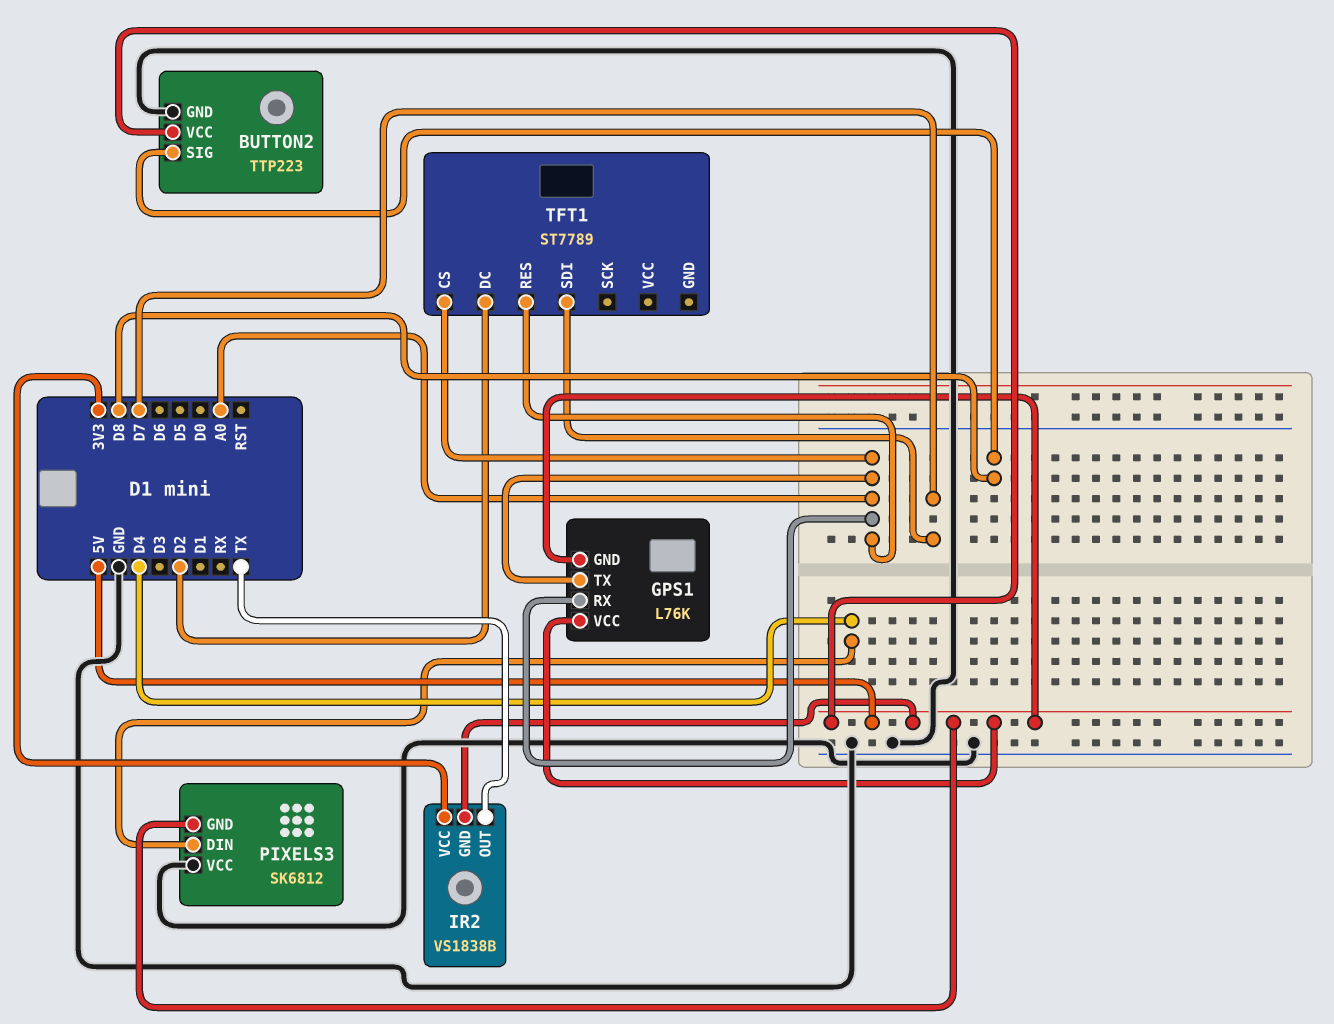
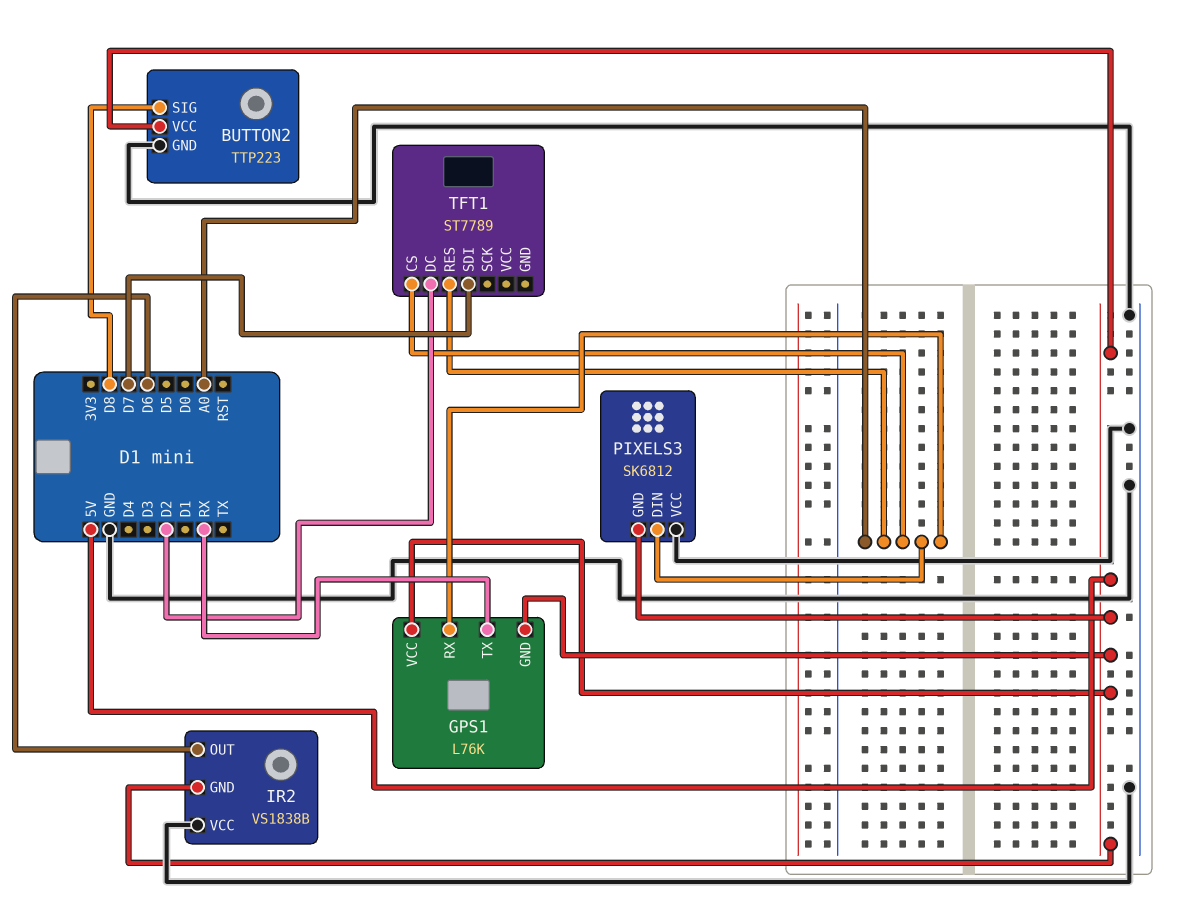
GPS1 pin TX: A0 -> RX
IR2 pin OUT: TX -> D6
IR2 pin VCC: 3V3 -> GND
PIXELS3 pin DIN: D4 -> A0

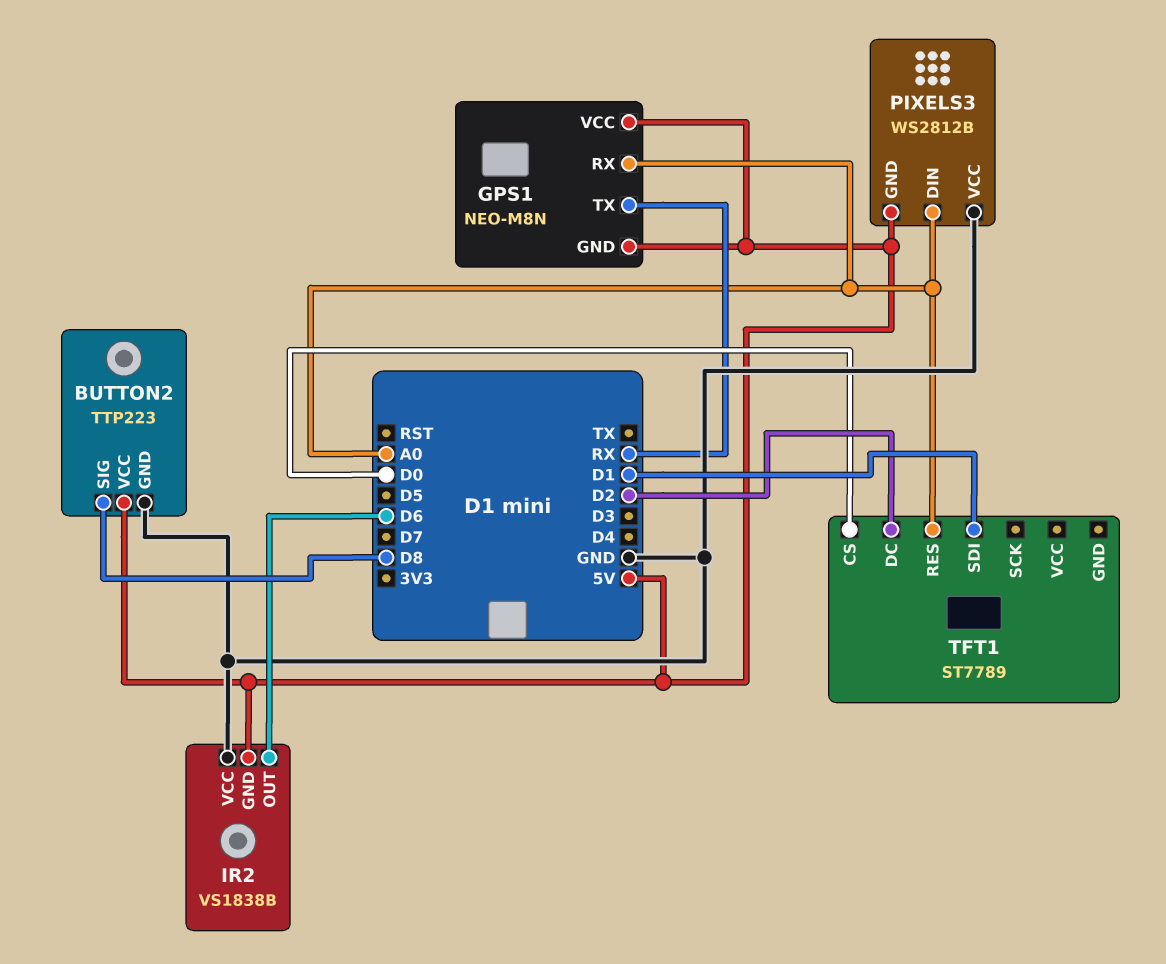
GPS1: L76K -> NEO-M8N
PIXELS3: SK6812 -> WS2812B
TFT1 pin CS: A0 -> D0
TFT1 pin SDI: D7 -> D1

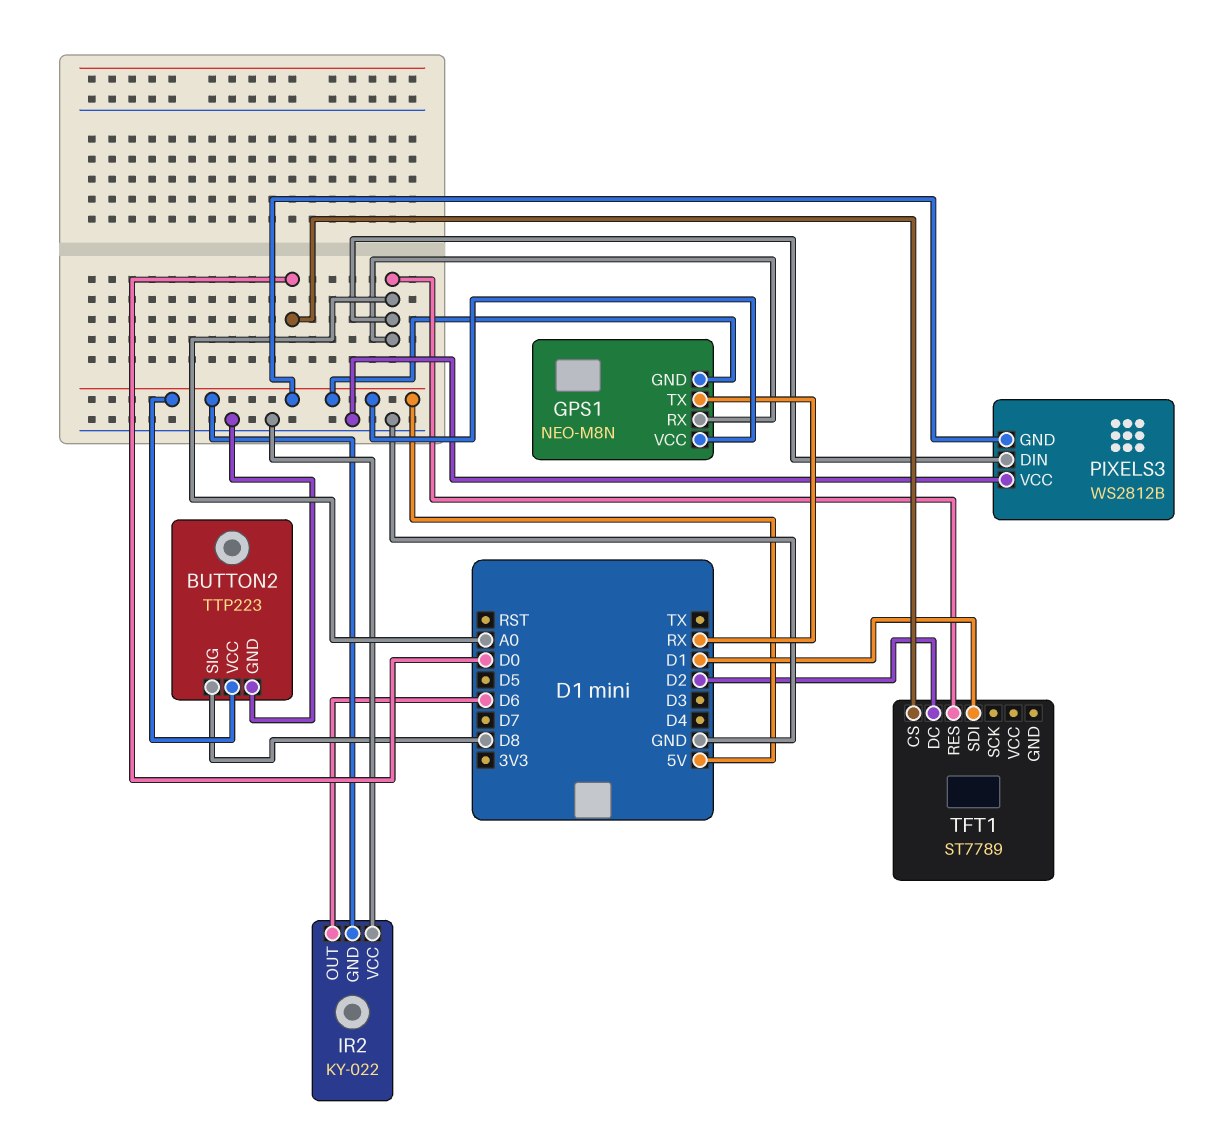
IR2: VS1838B -> KY-022

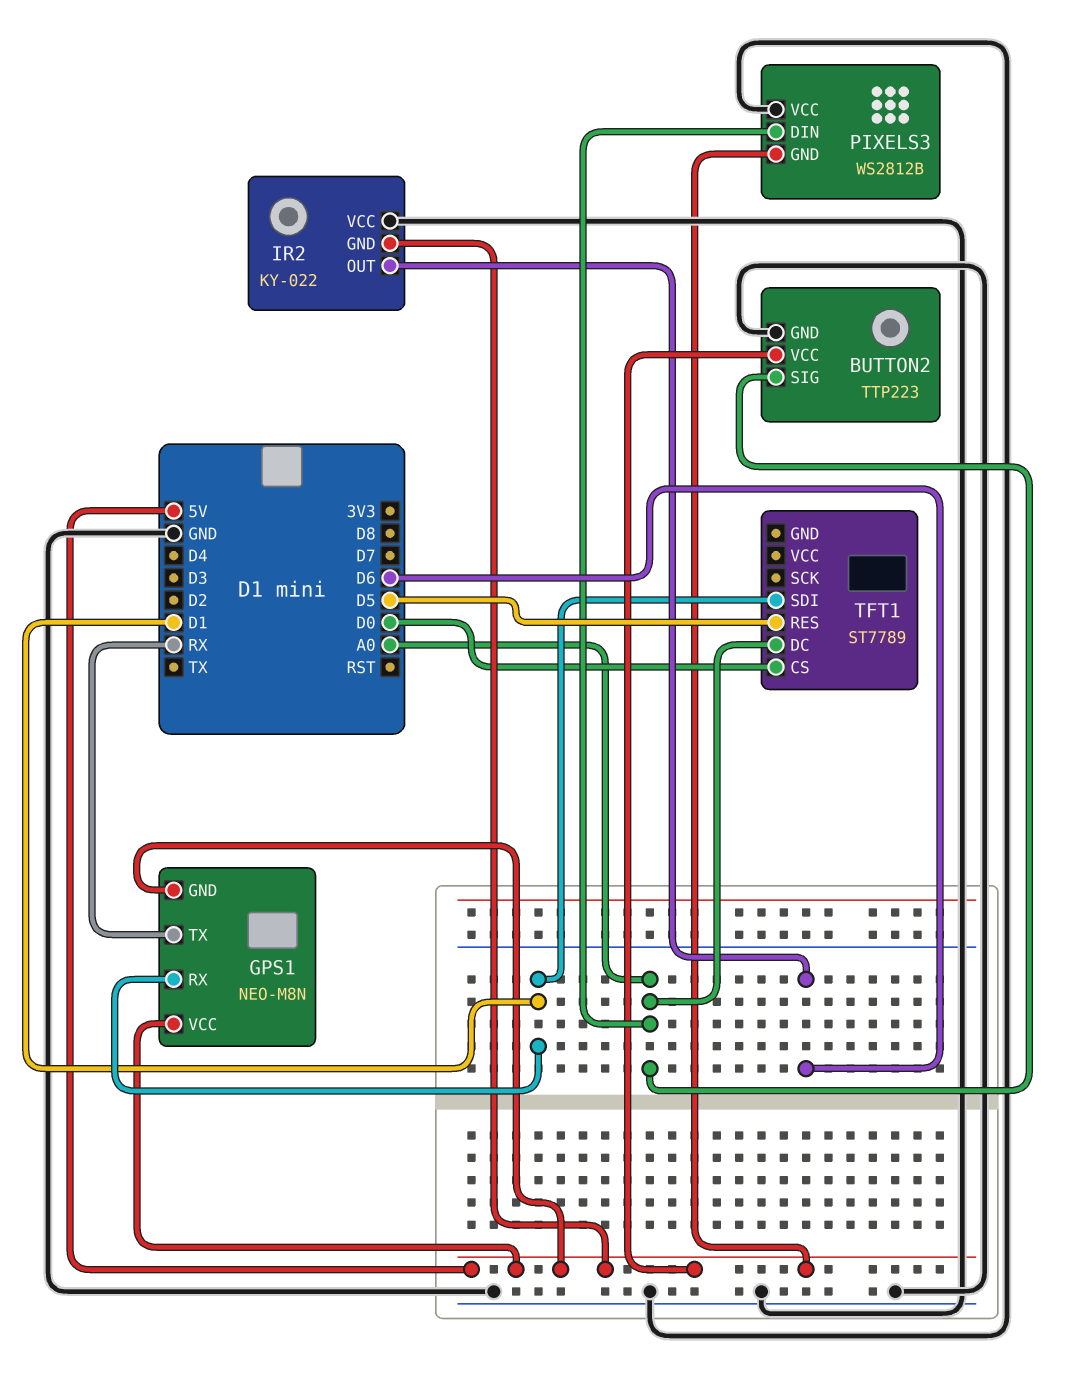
BUTTON2 pin SIG: D8 -> A0
GPS1 pin RX: A0 -> D1
TFT1 pin DC: D2 -> A0
TFT1 pin RES: A0 -> D5

